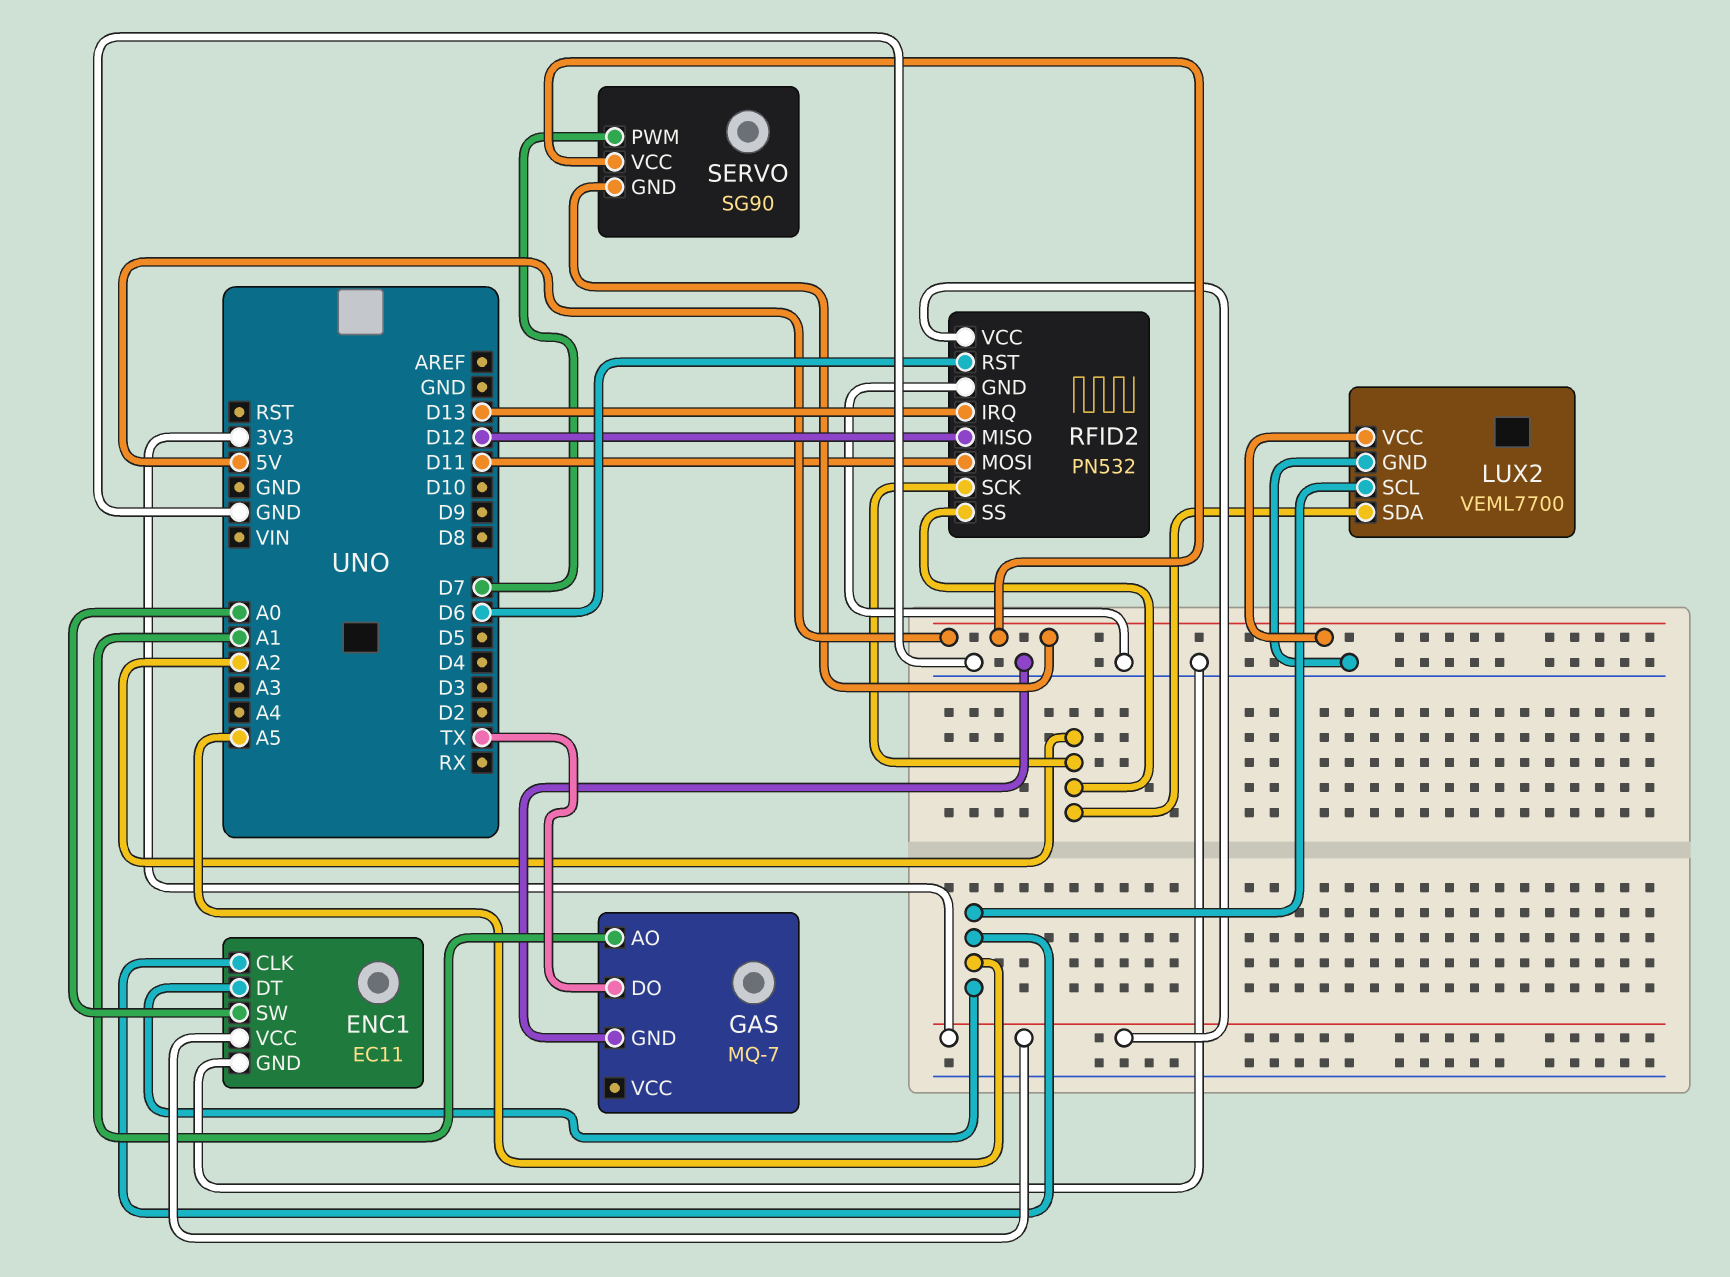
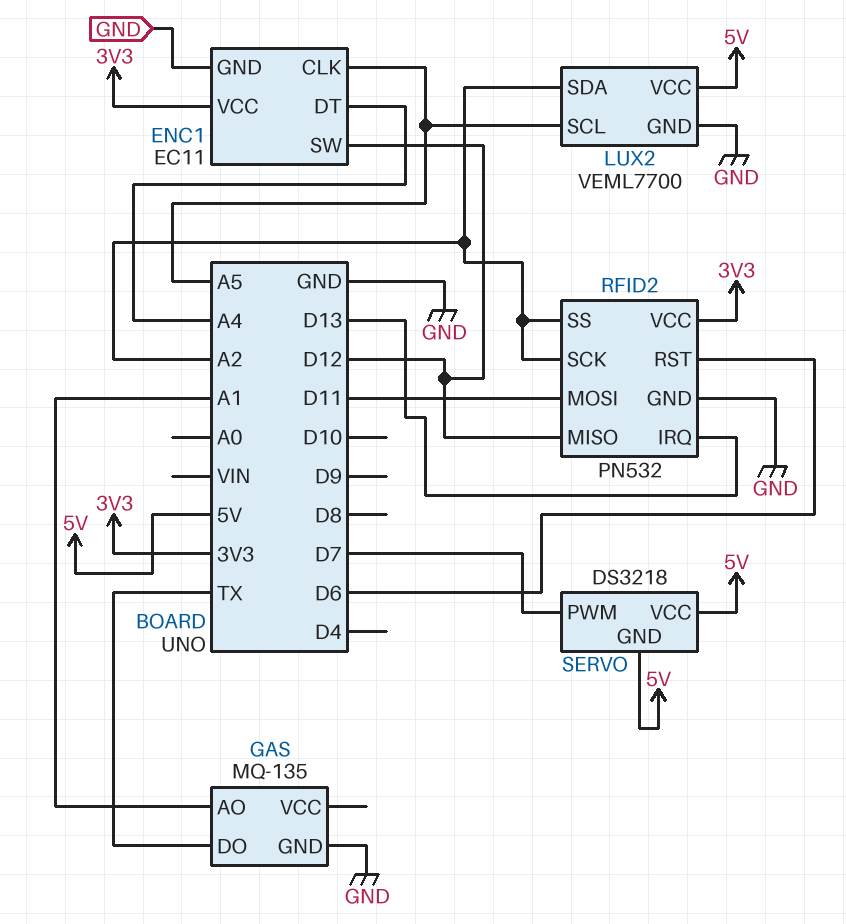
ENC1 pin DT: A5 -> A4
ENC1 pin SW: A0 -> D12
GAS: MQ-7 -> MQ-135
SERVO: SG90 -> DS3218

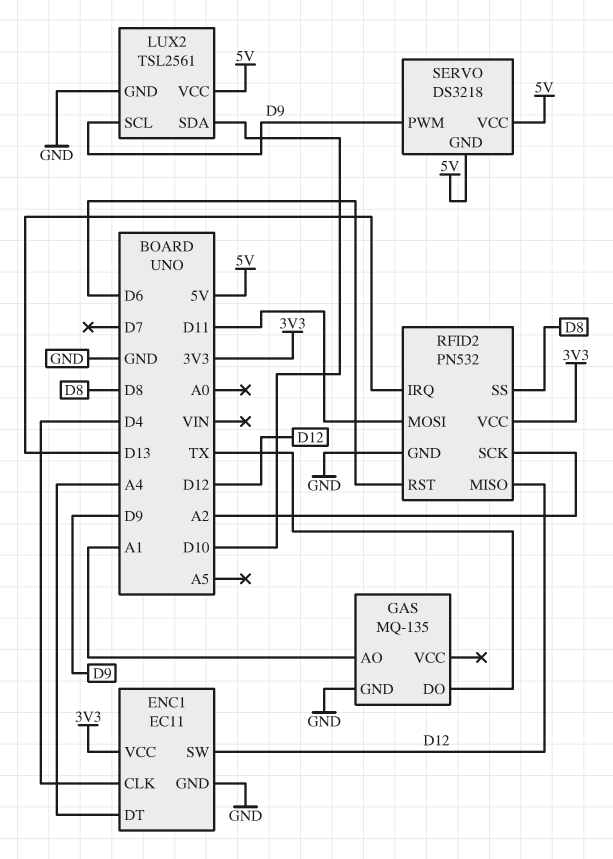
ENC1 pin CLK: A5 -> D4
LUX2: VEML7700 -> TSL2561
LUX2 pin SCL: A5 -> D9
LUX2 pin SDA: A2 -> D10
RFID2 pin SS: A2 -> D8
SERVO pin PWM: D7 -> D9

